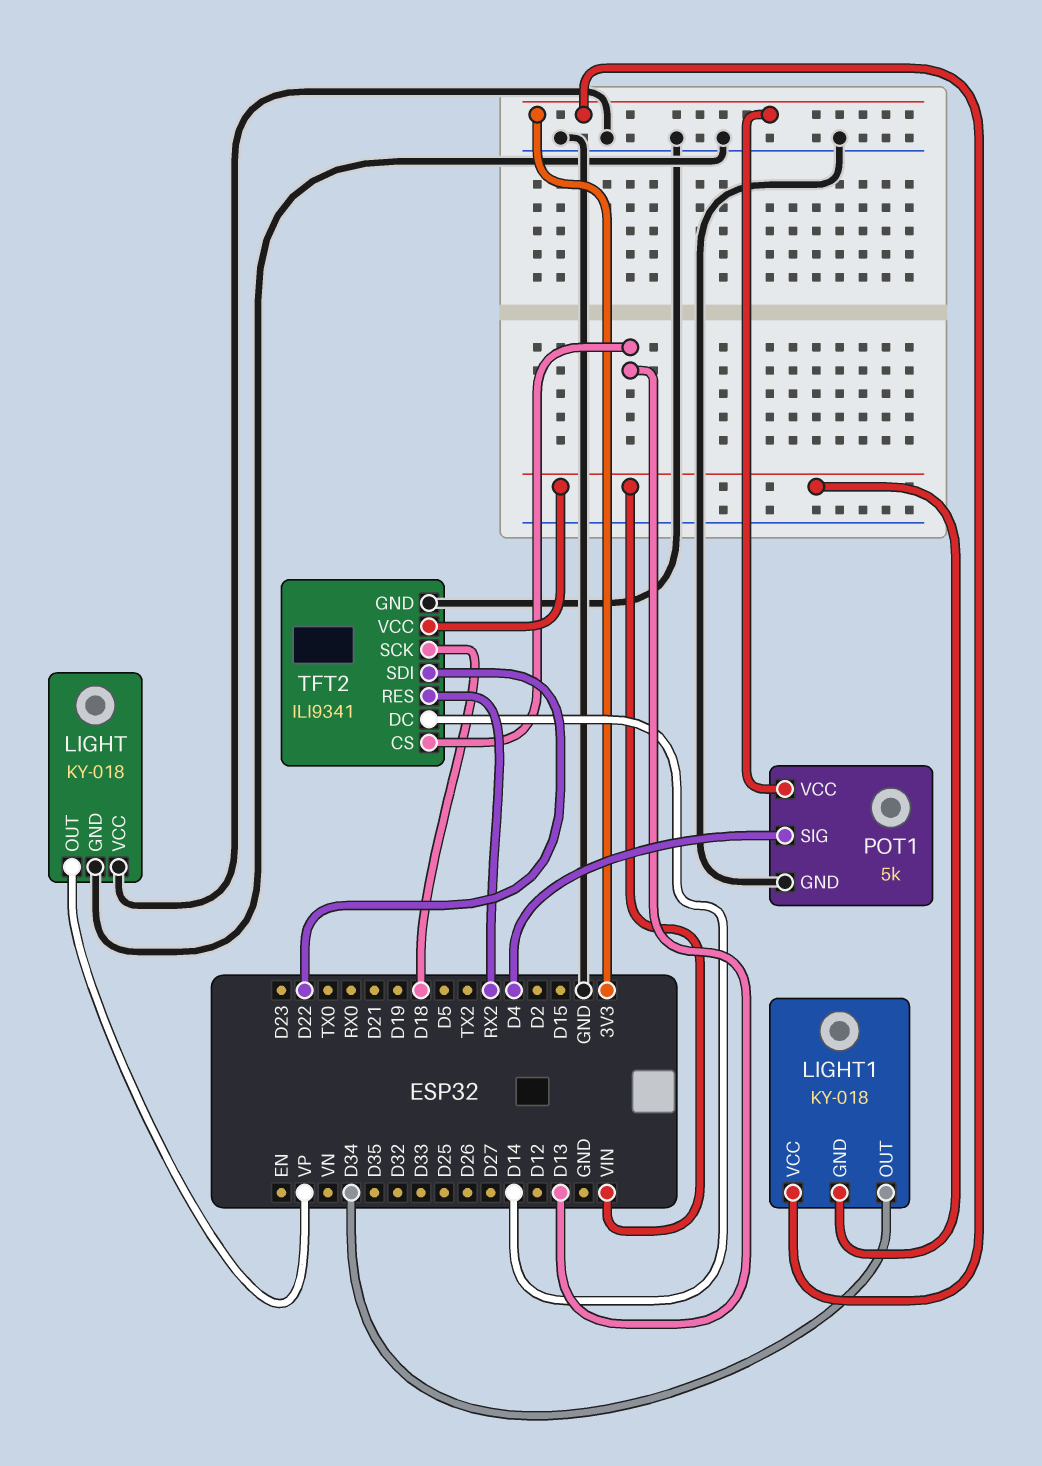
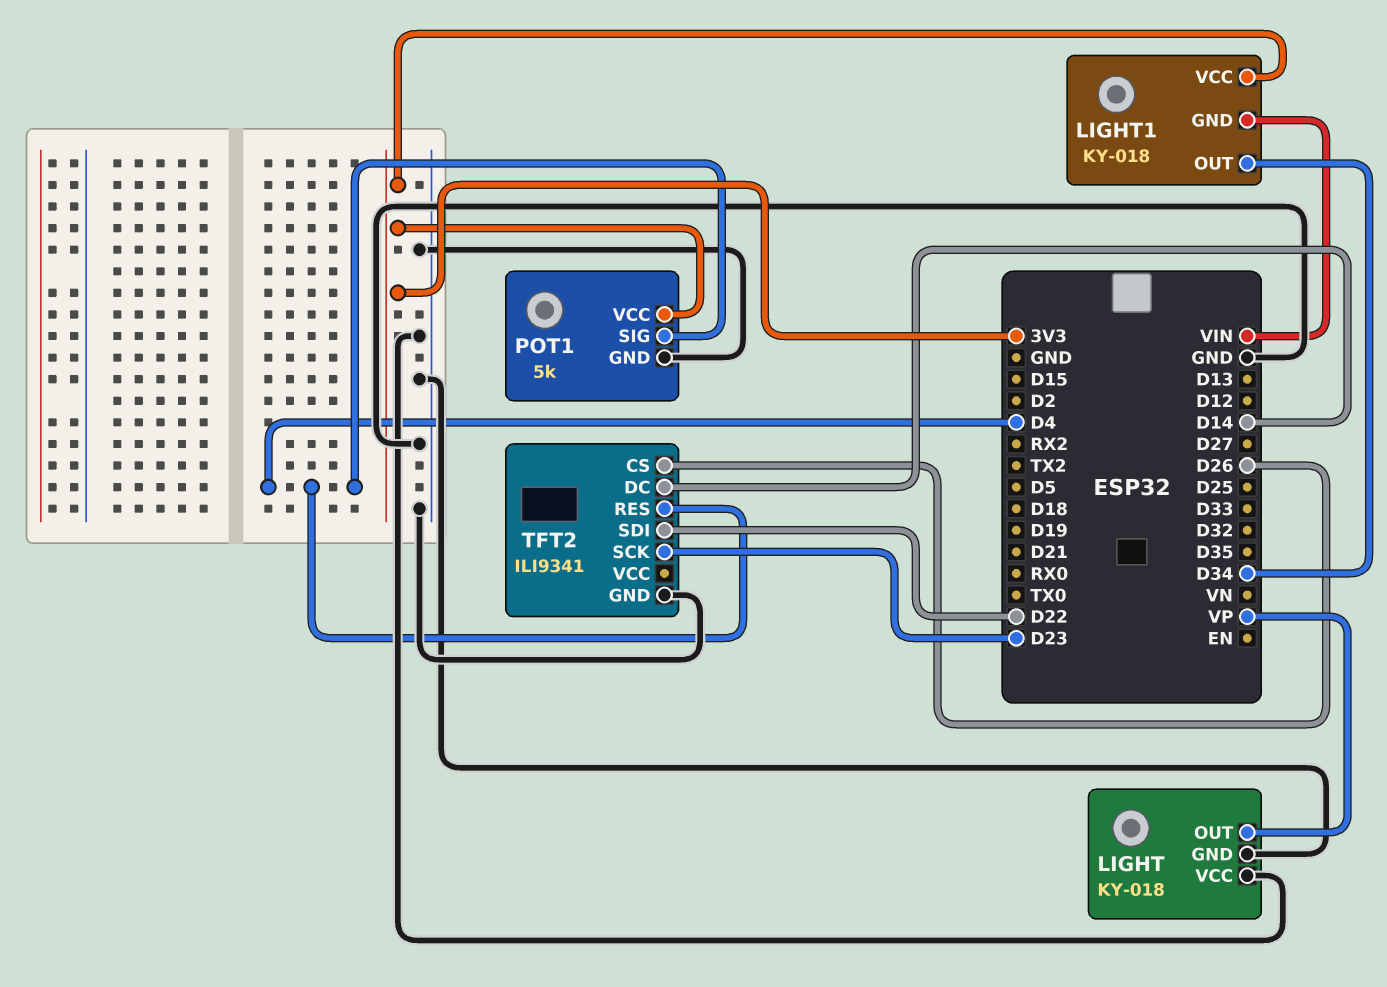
TFT2 pin CS: D13 -> D26
TFT2 pin RES: RX2 -> D4
TFT2 pin SCK: D18 -> D23
TFT2 pin VCC: VIN -> none

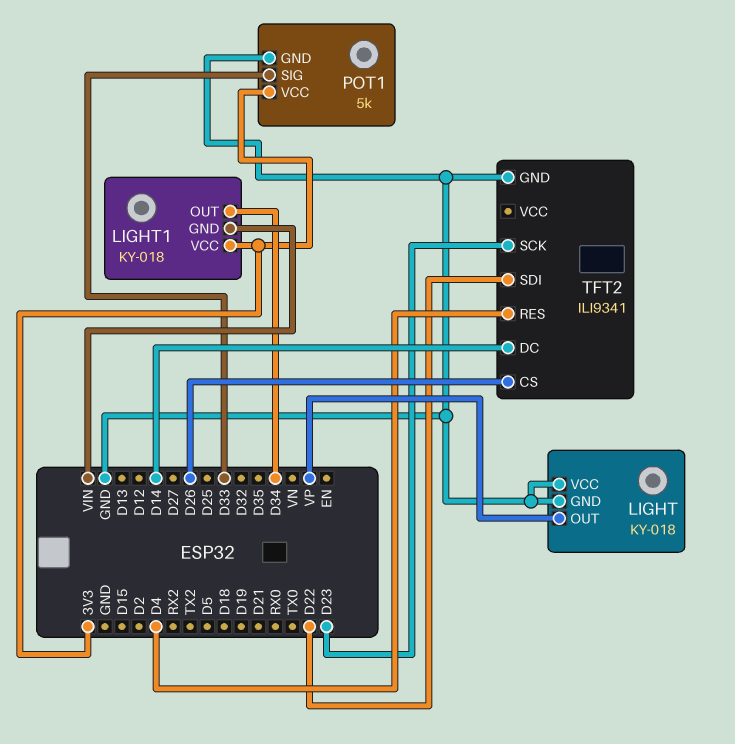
POT1 pin SIG: D4 -> D33

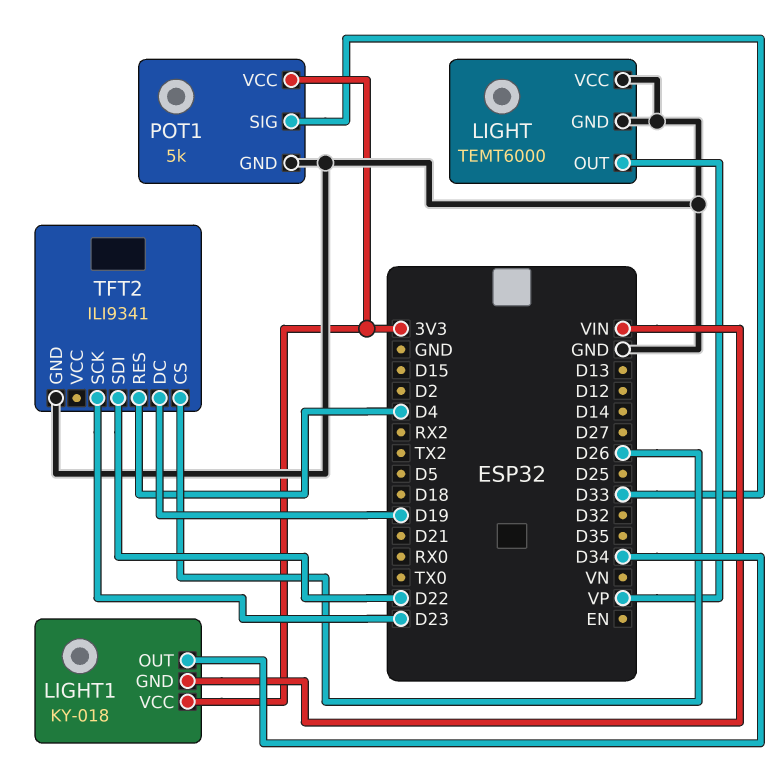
LIGHT: KY-018 -> TEMT6000
TFT2 pin DC: D14 -> D19

